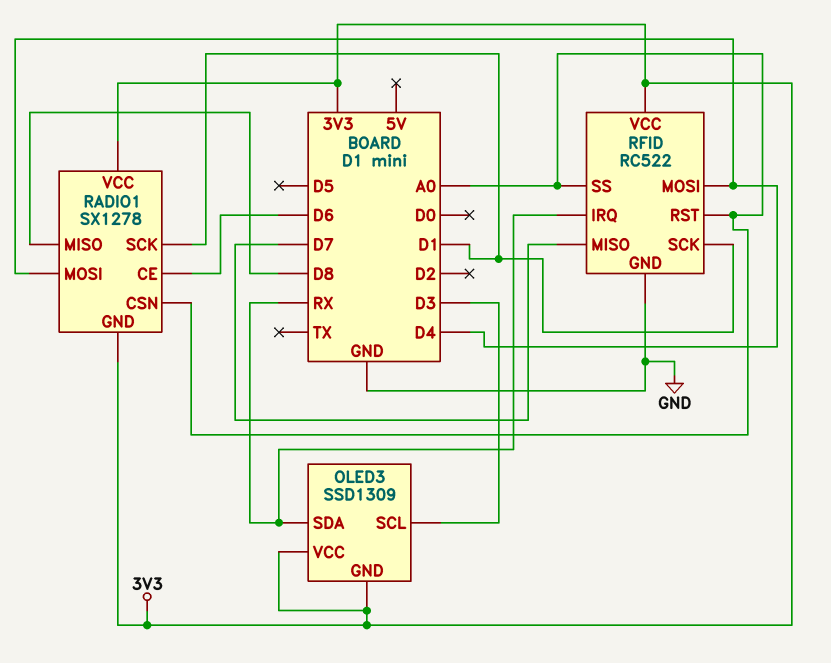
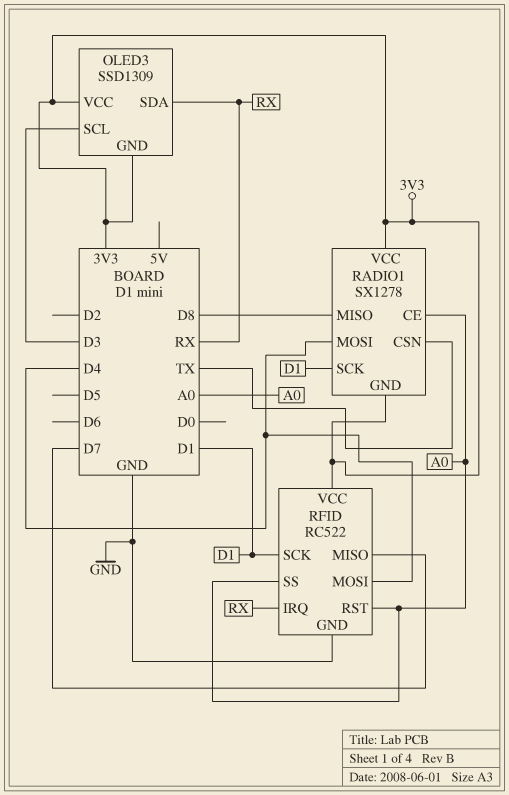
RADIO1 pin CE: D6 -> A0
RADIO1 pin CSN: A0 -> TX

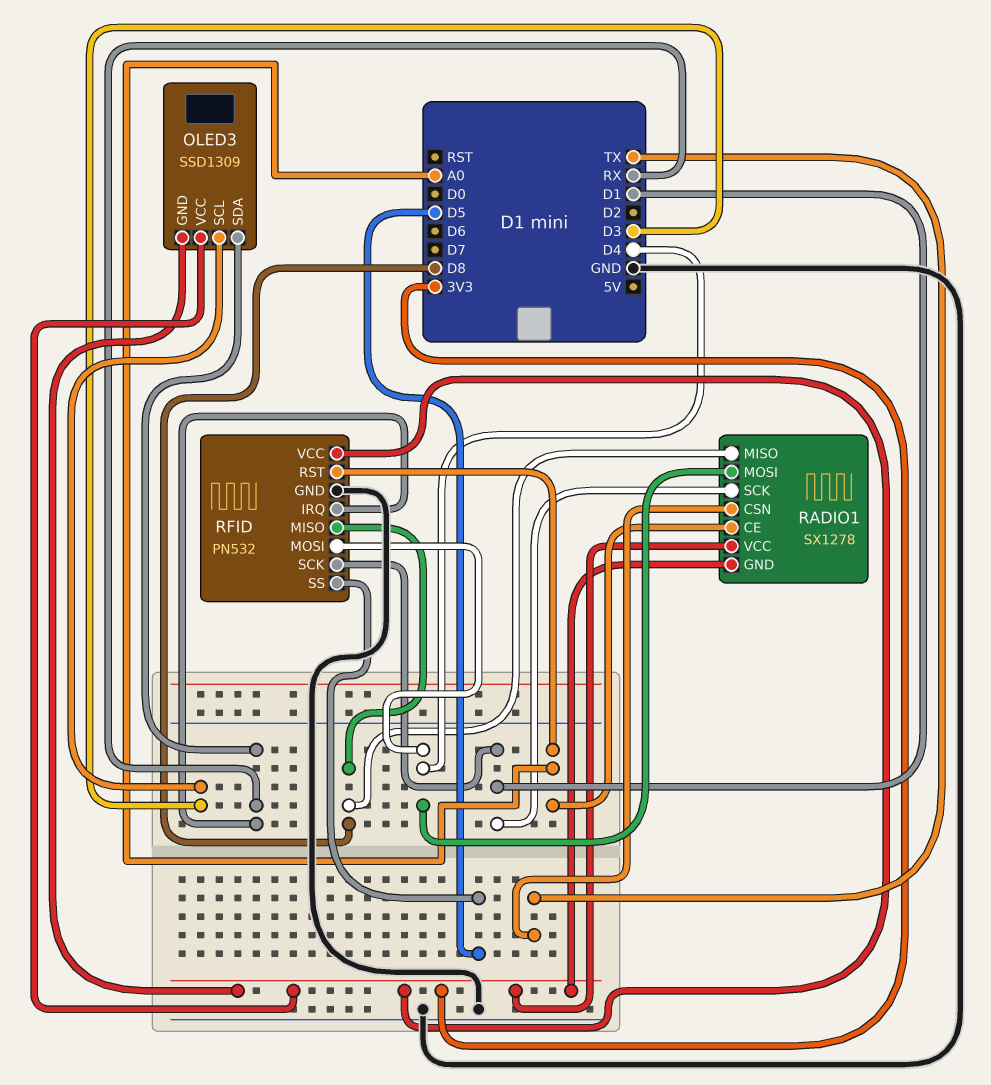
RFID: RC522 -> PN532
RFID pin MISO: D7 -> D8
RFID pin SS: A0 -> D5

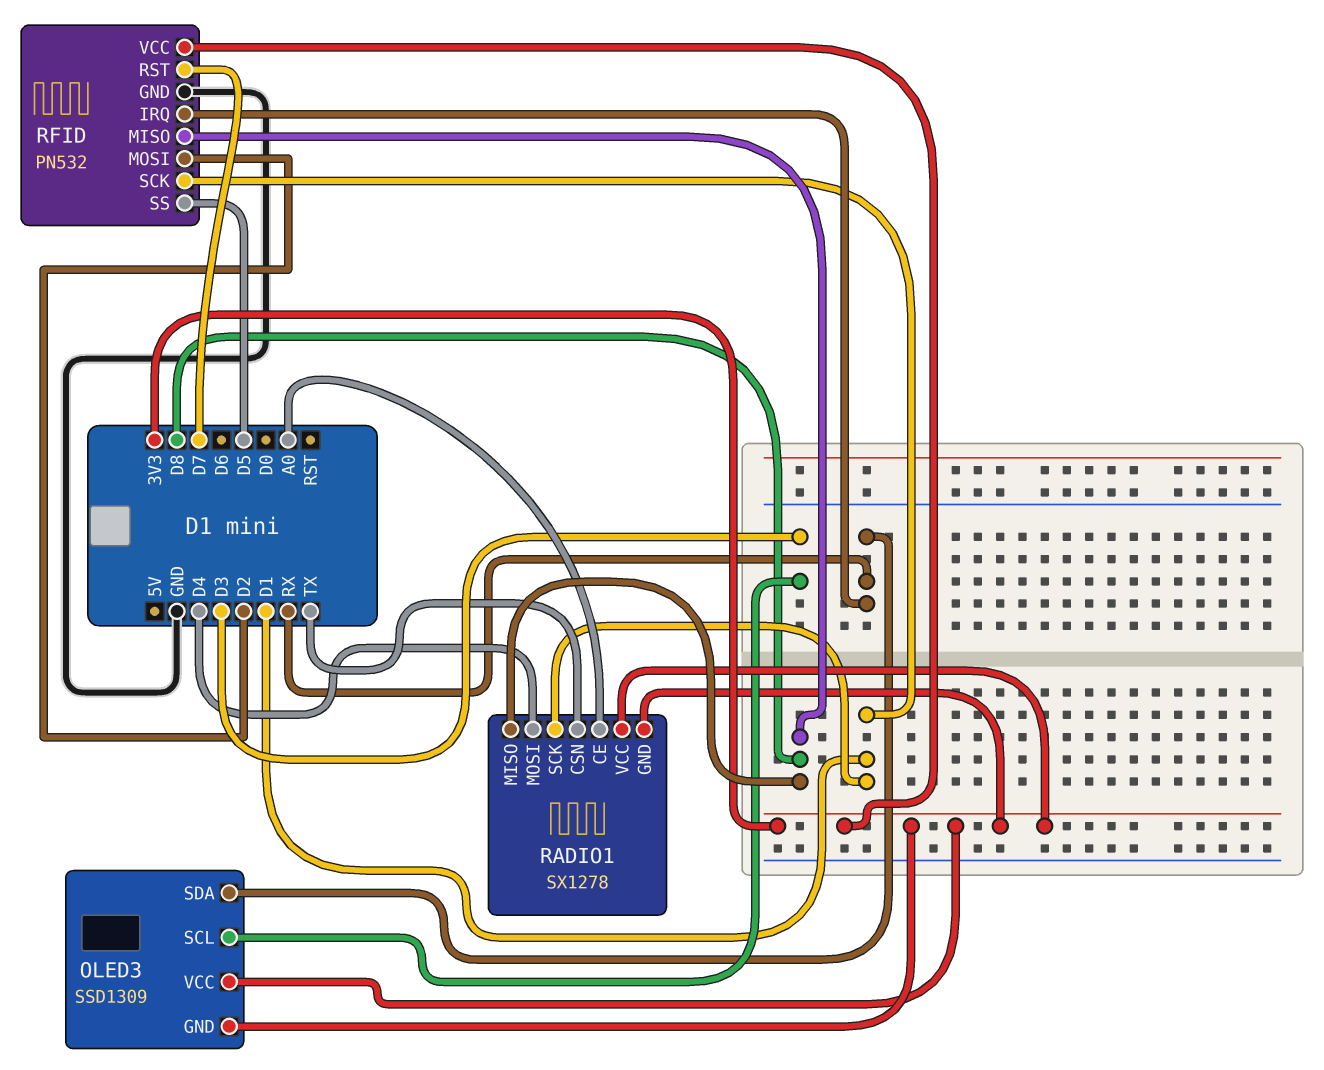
RFID pin MOSI: D4 -> D2
RFID pin RST: A0 -> D7

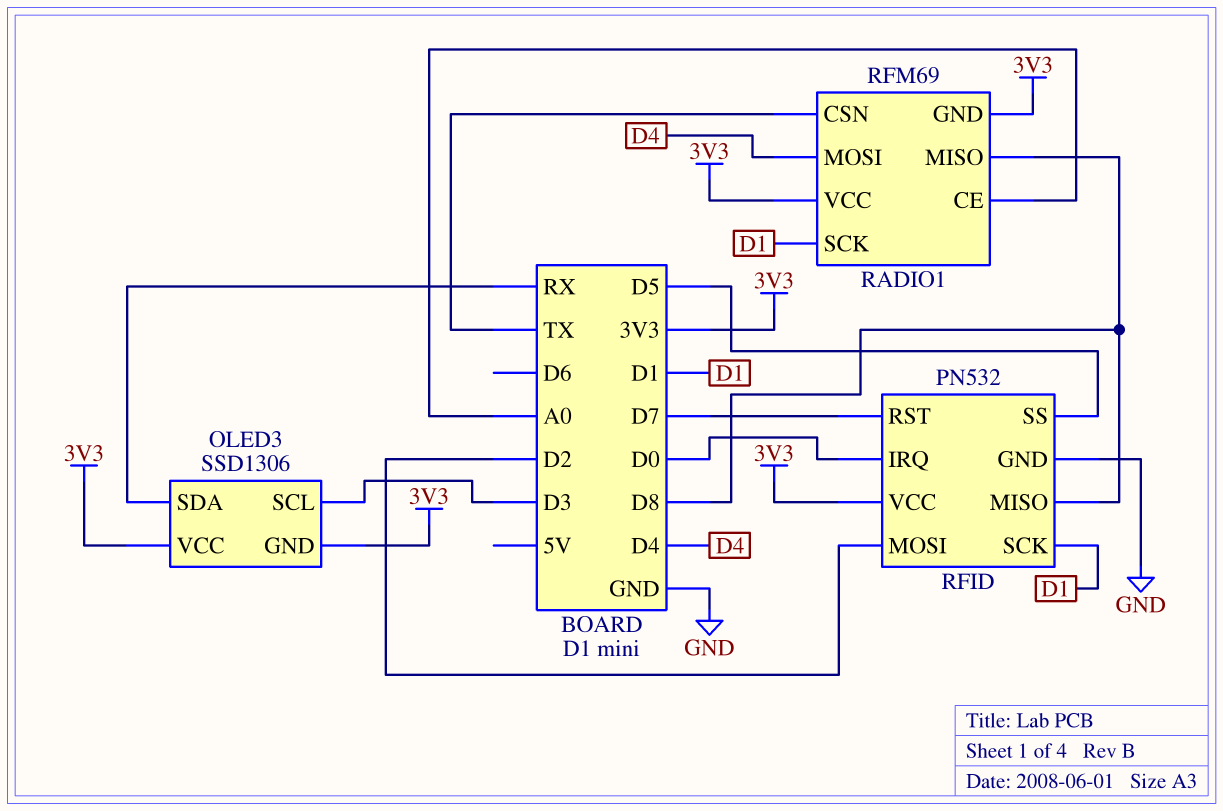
OLED3: SSD1309 -> SSD1306
RADIO1: SX1278 -> RFM69
RFID pin IRQ: RX -> D0

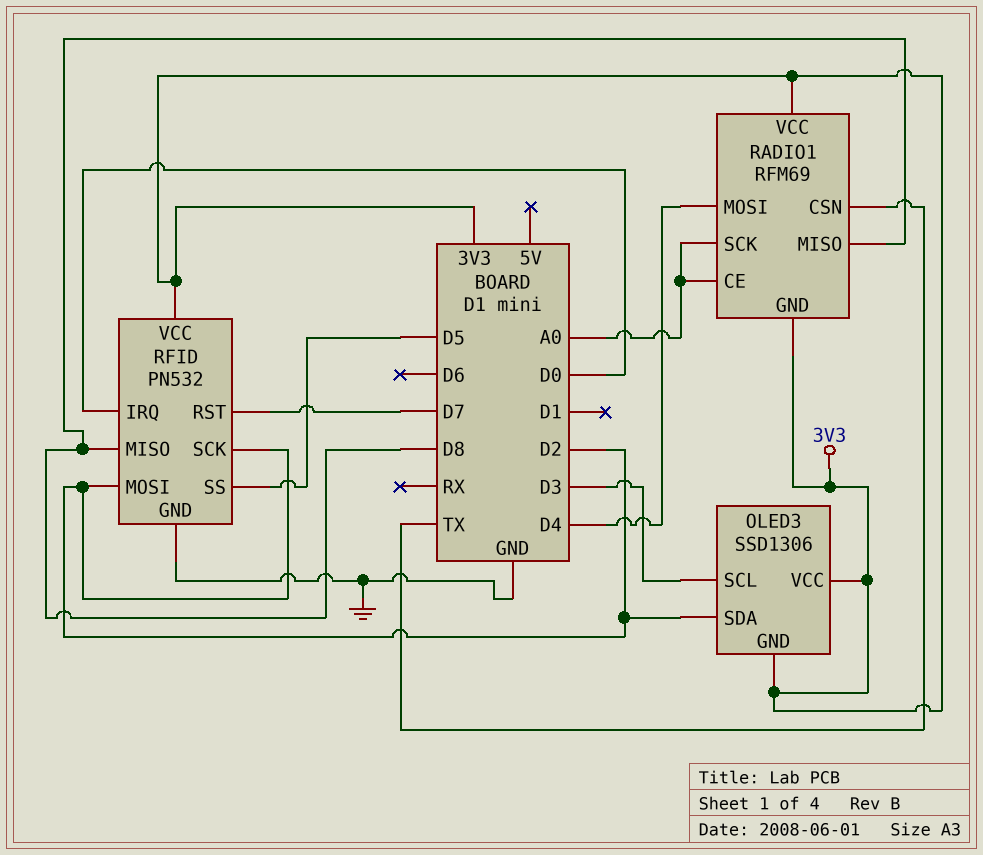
OLED3 pin SDA: RX -> D2
RADIO1 pin SCK: D1 -> A0
RFID pin SCK: D1 -> D2

